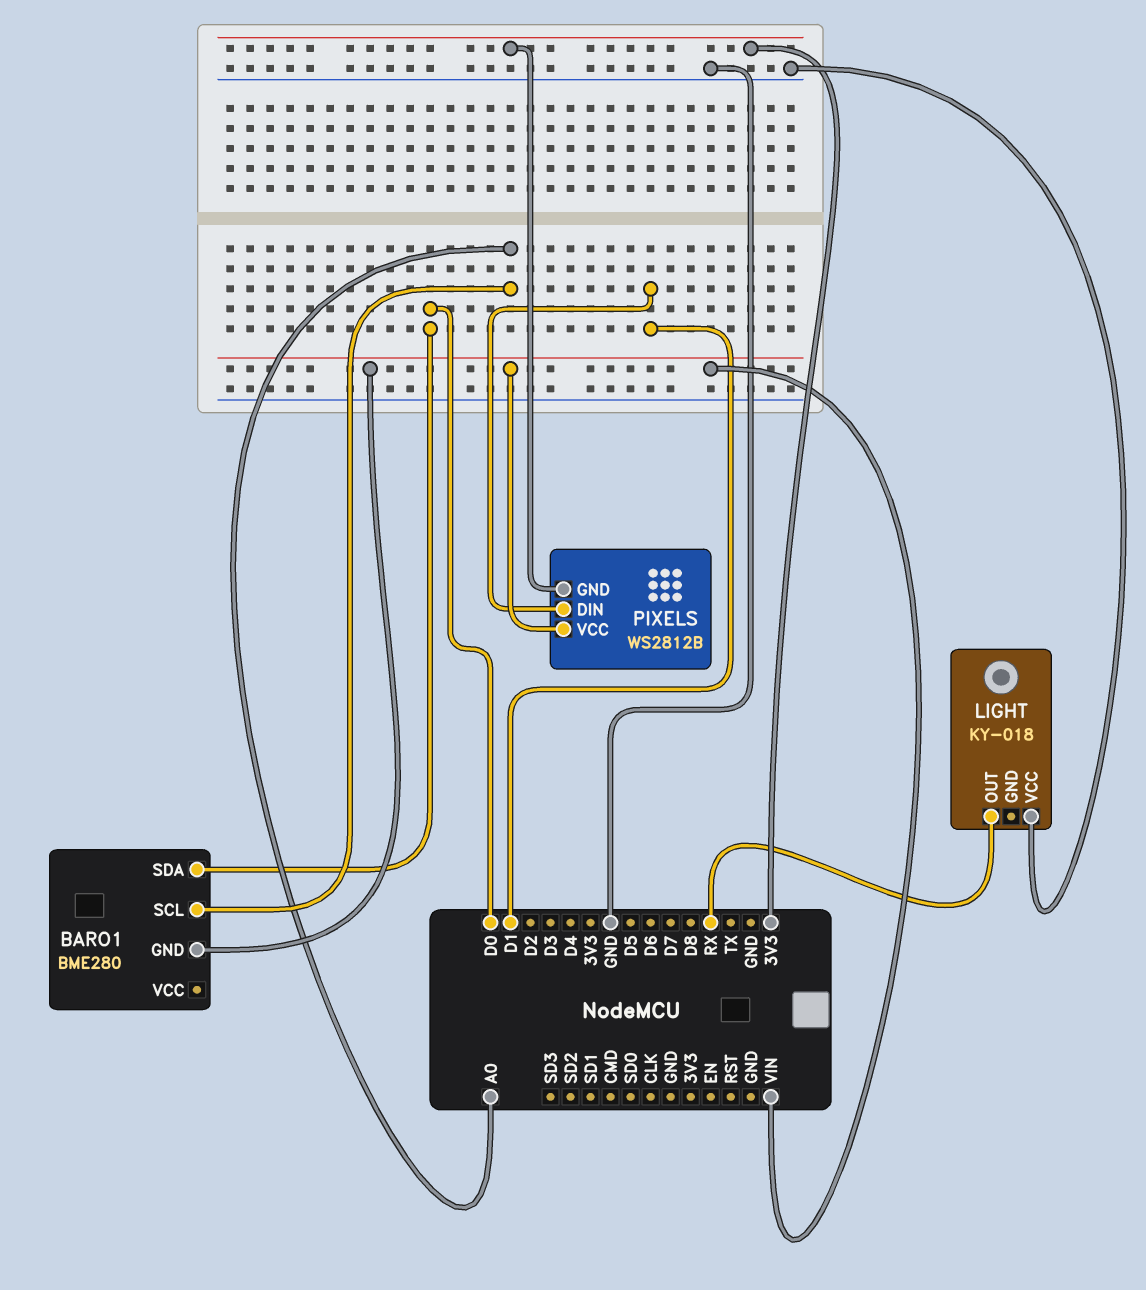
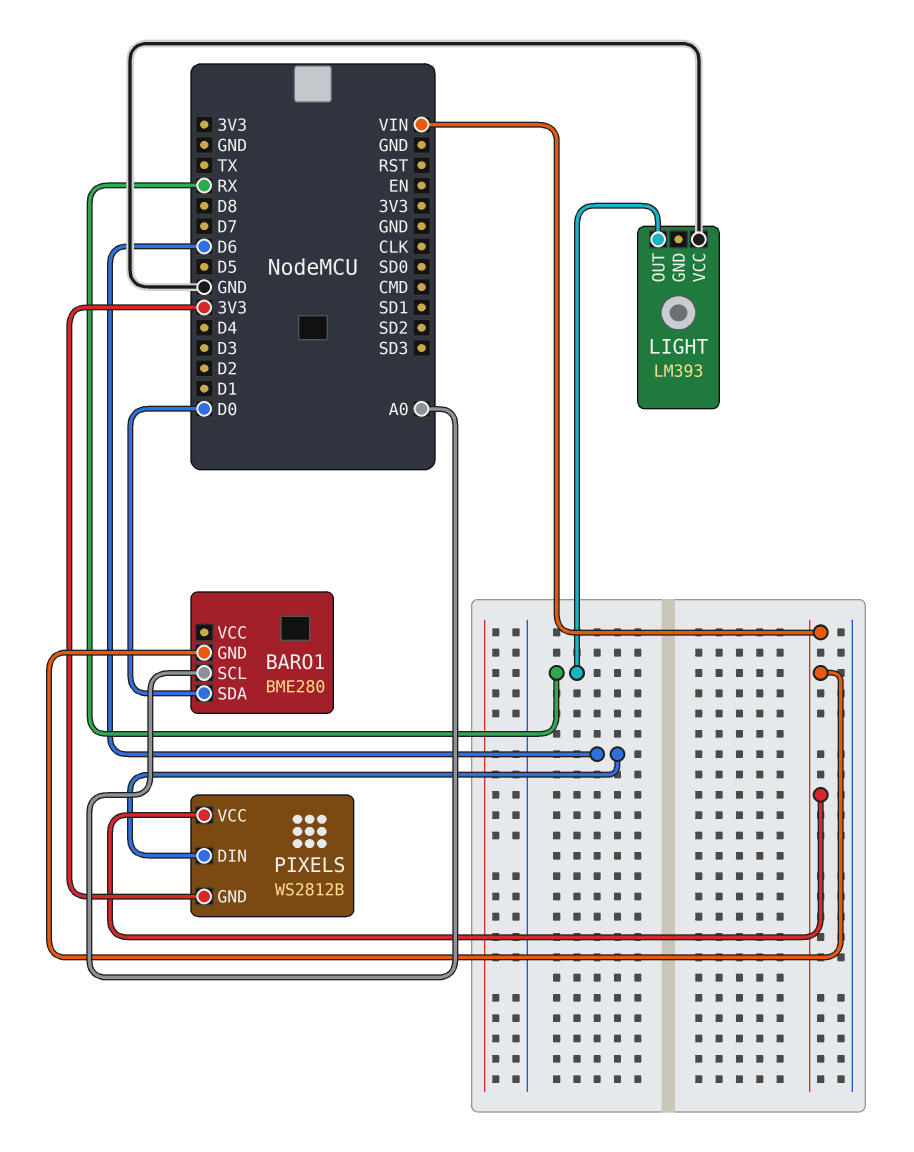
LIGHT: KY-018 -> LM393
PIXELS pin DIN: D1 -> D6

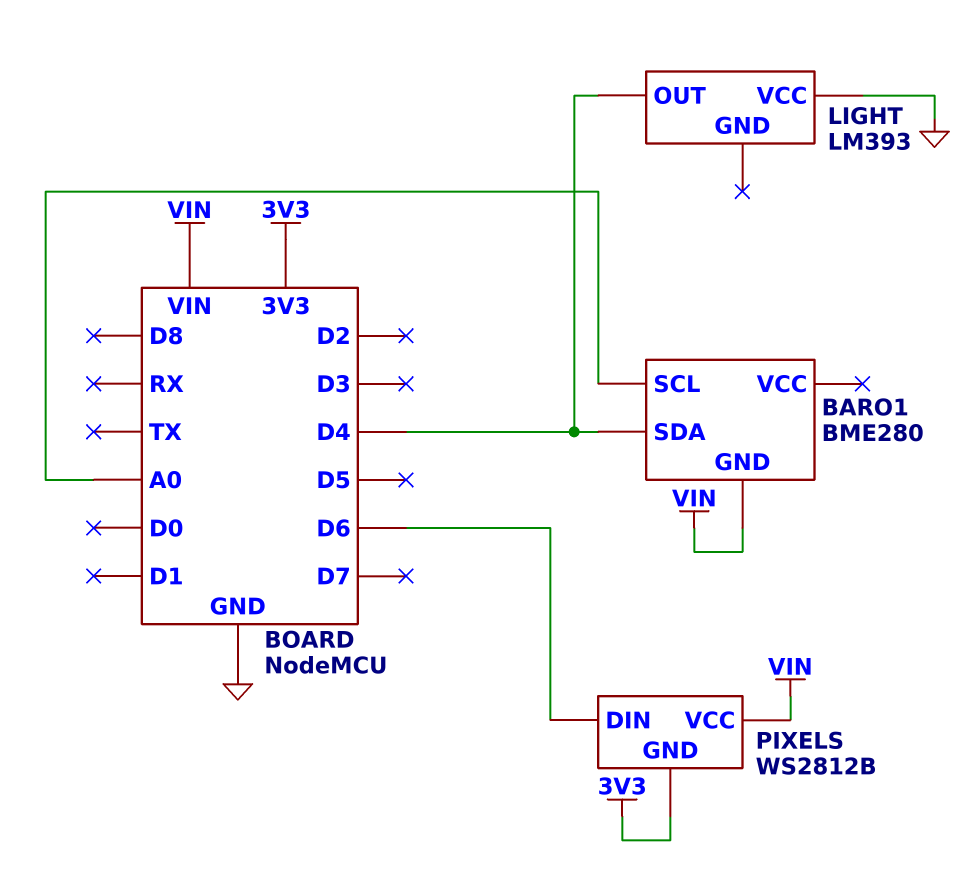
BARO1 pin SDA: D0 -> D4
LIGHT pin OUT: RX -> D4

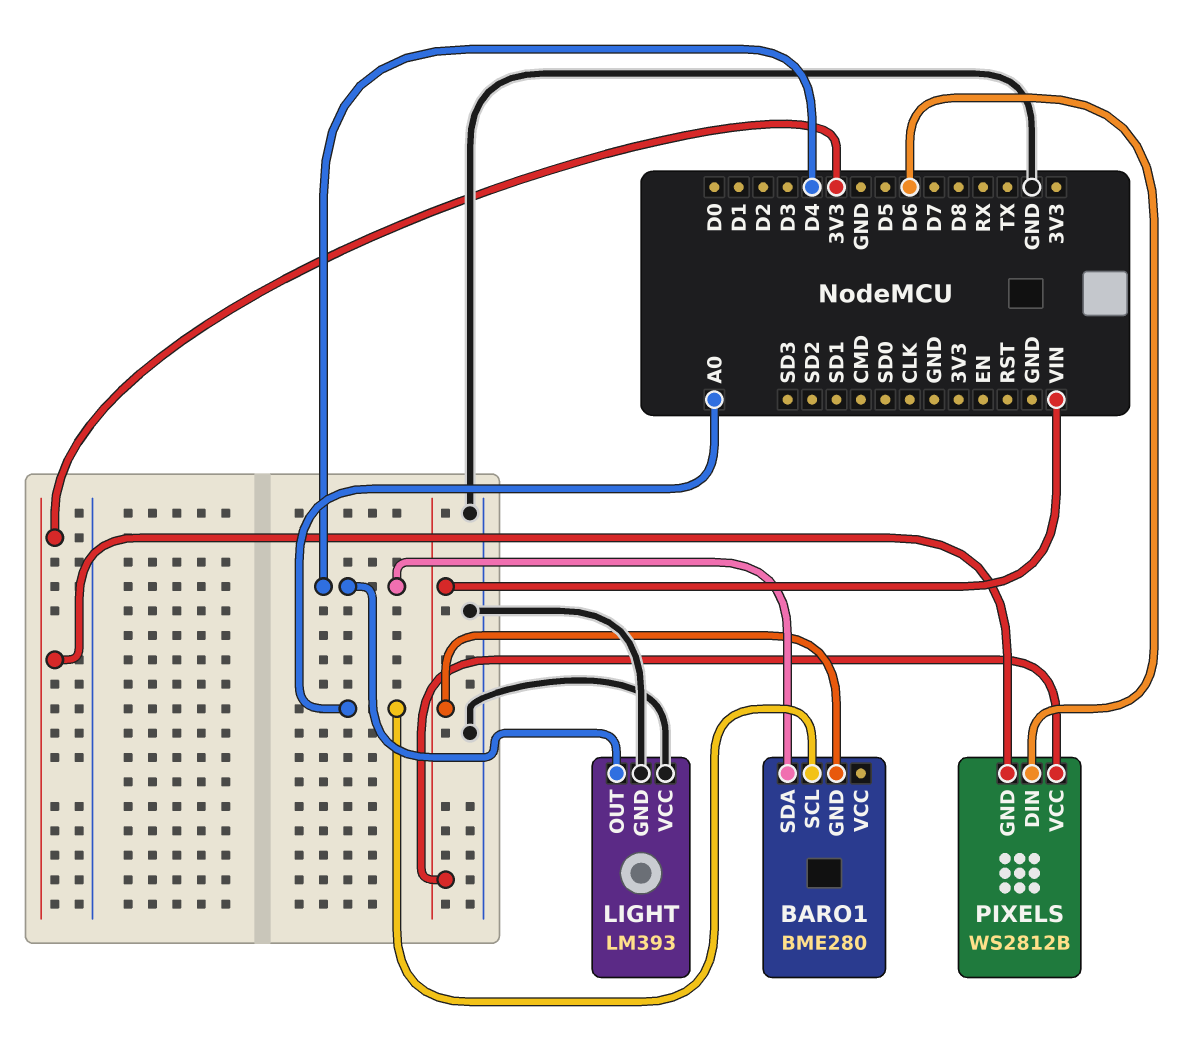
LIGHT pin GND: none -> GND

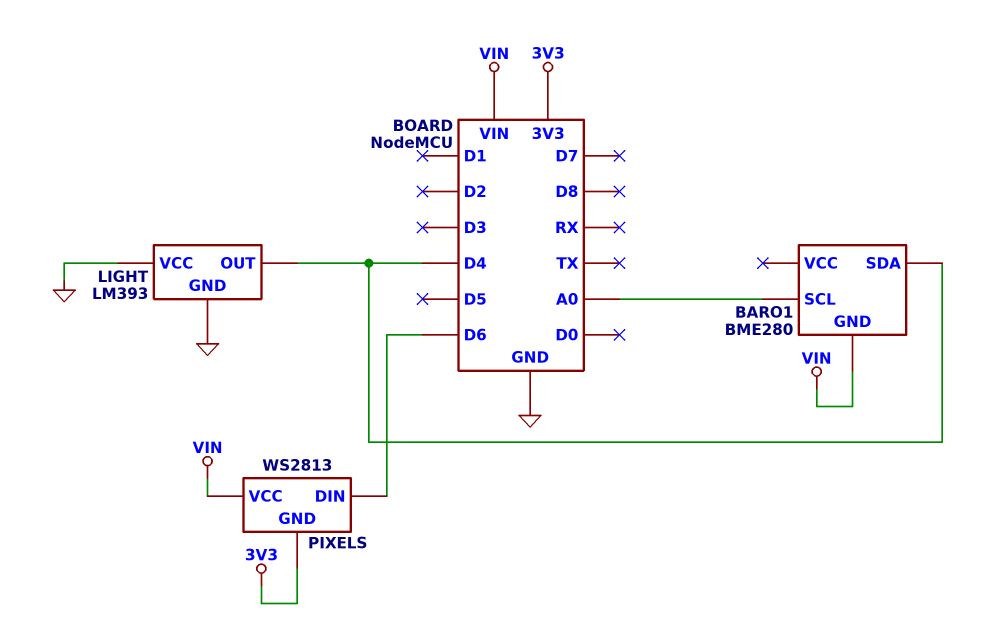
PIXELS: WS2812B -> WS2813

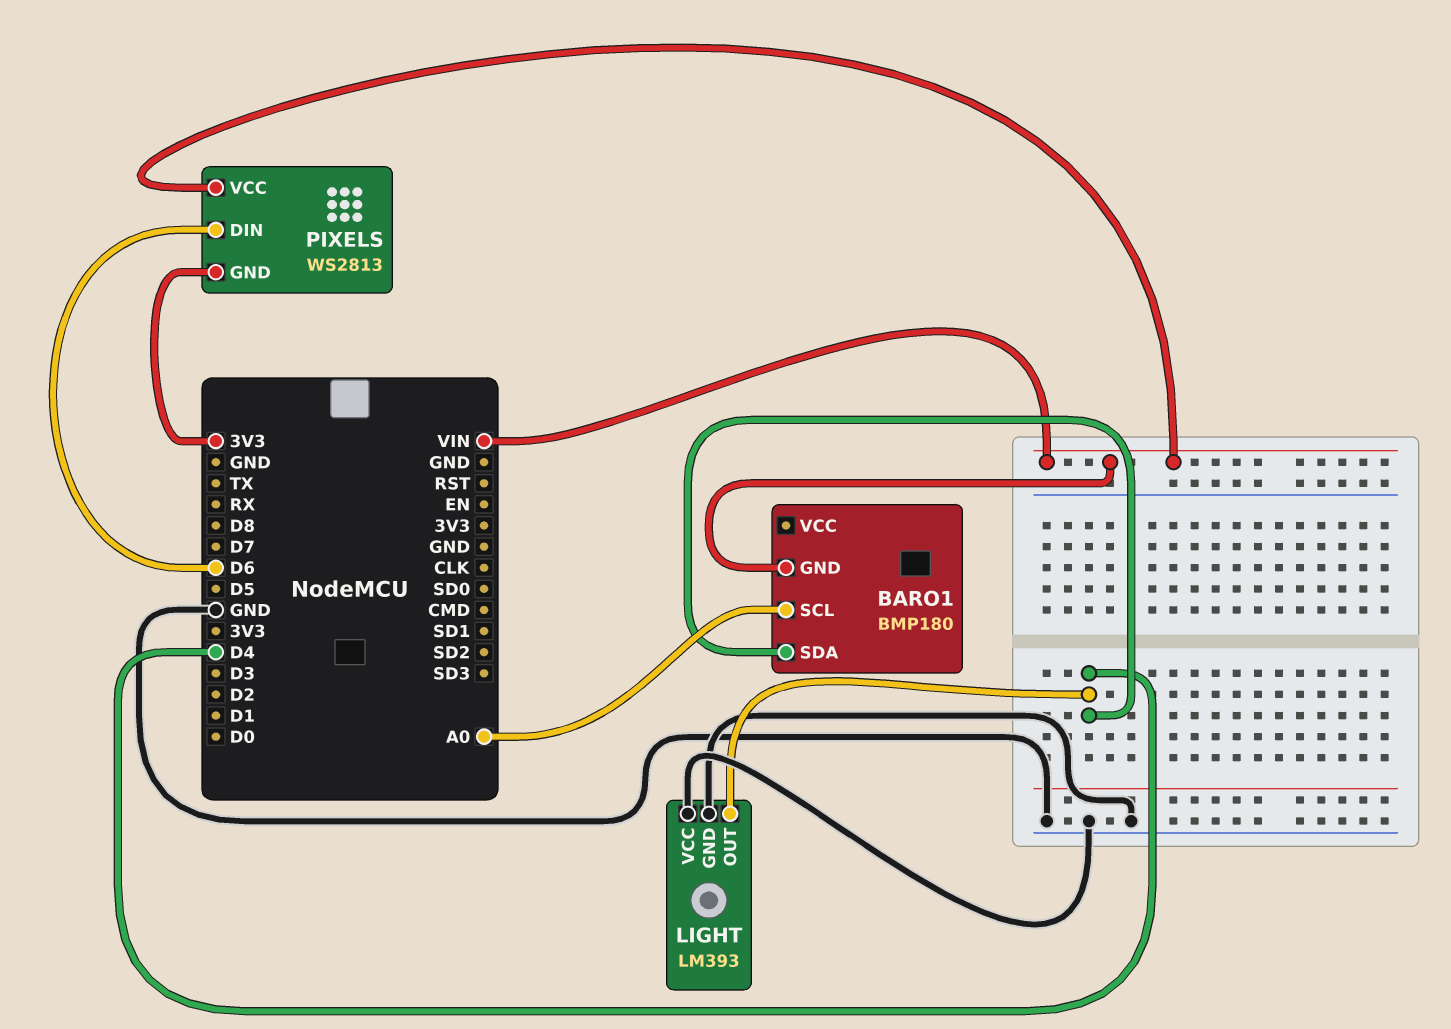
BARO1: BME280 -> BMP180

